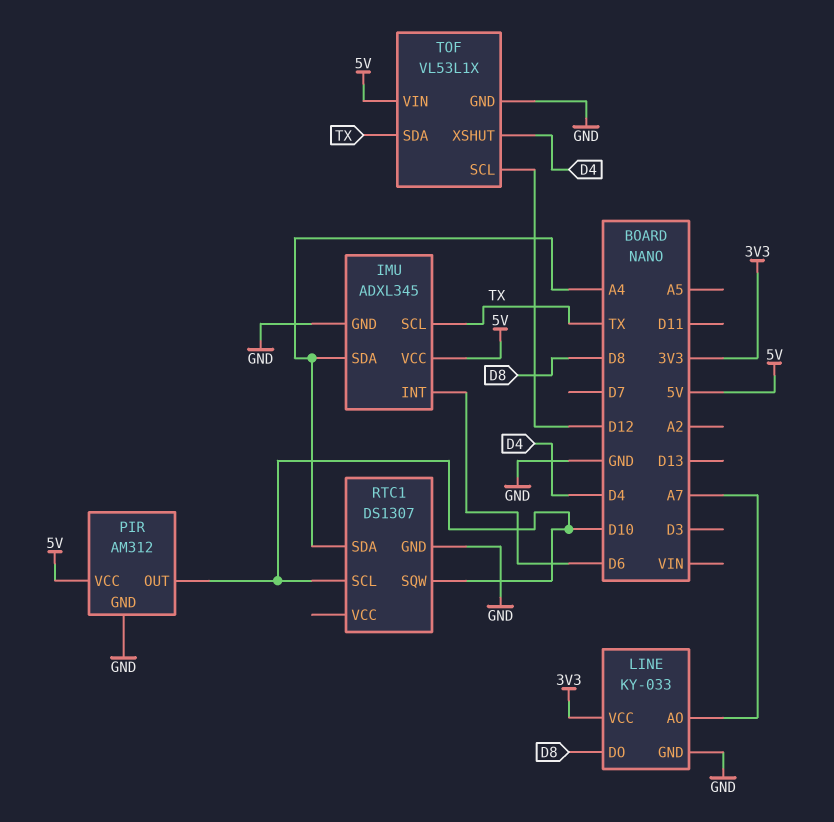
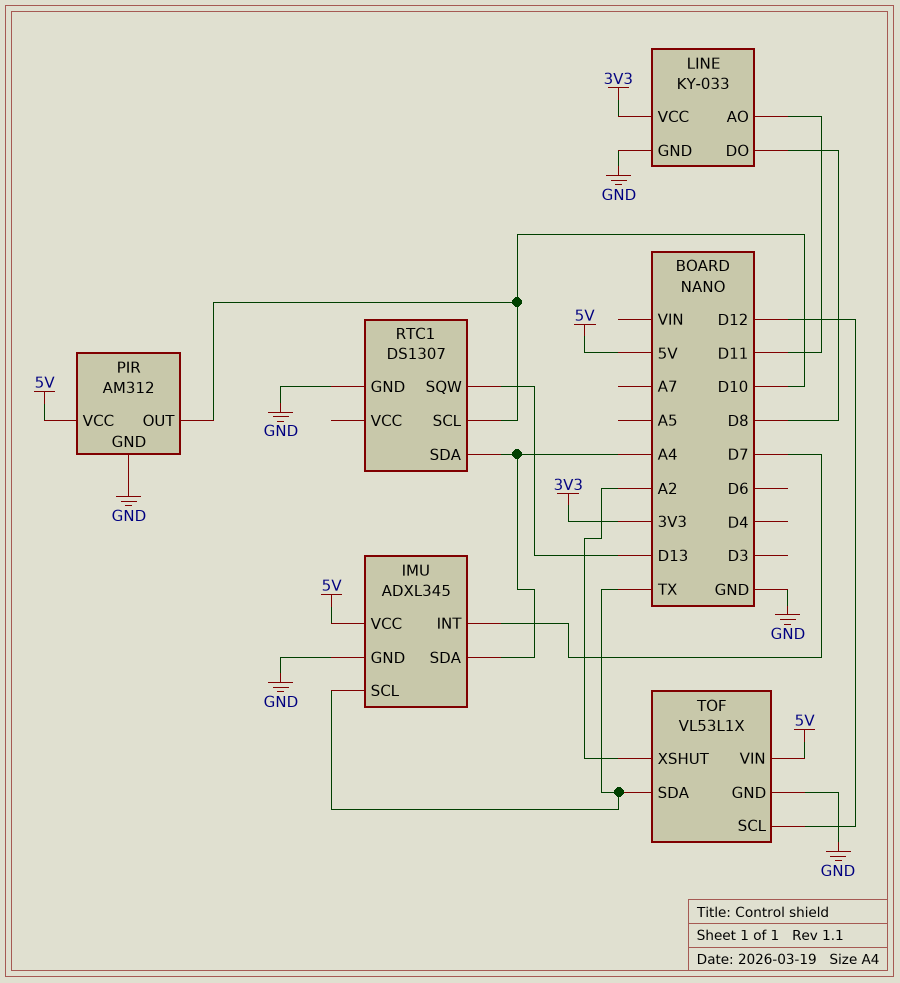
IMU pin INT: D6 -> D7
LINE pin AO: A7 -> D11
RTC1 pin SQW: D10 -> D13
TOF pin XSHUT: D4 -> A2

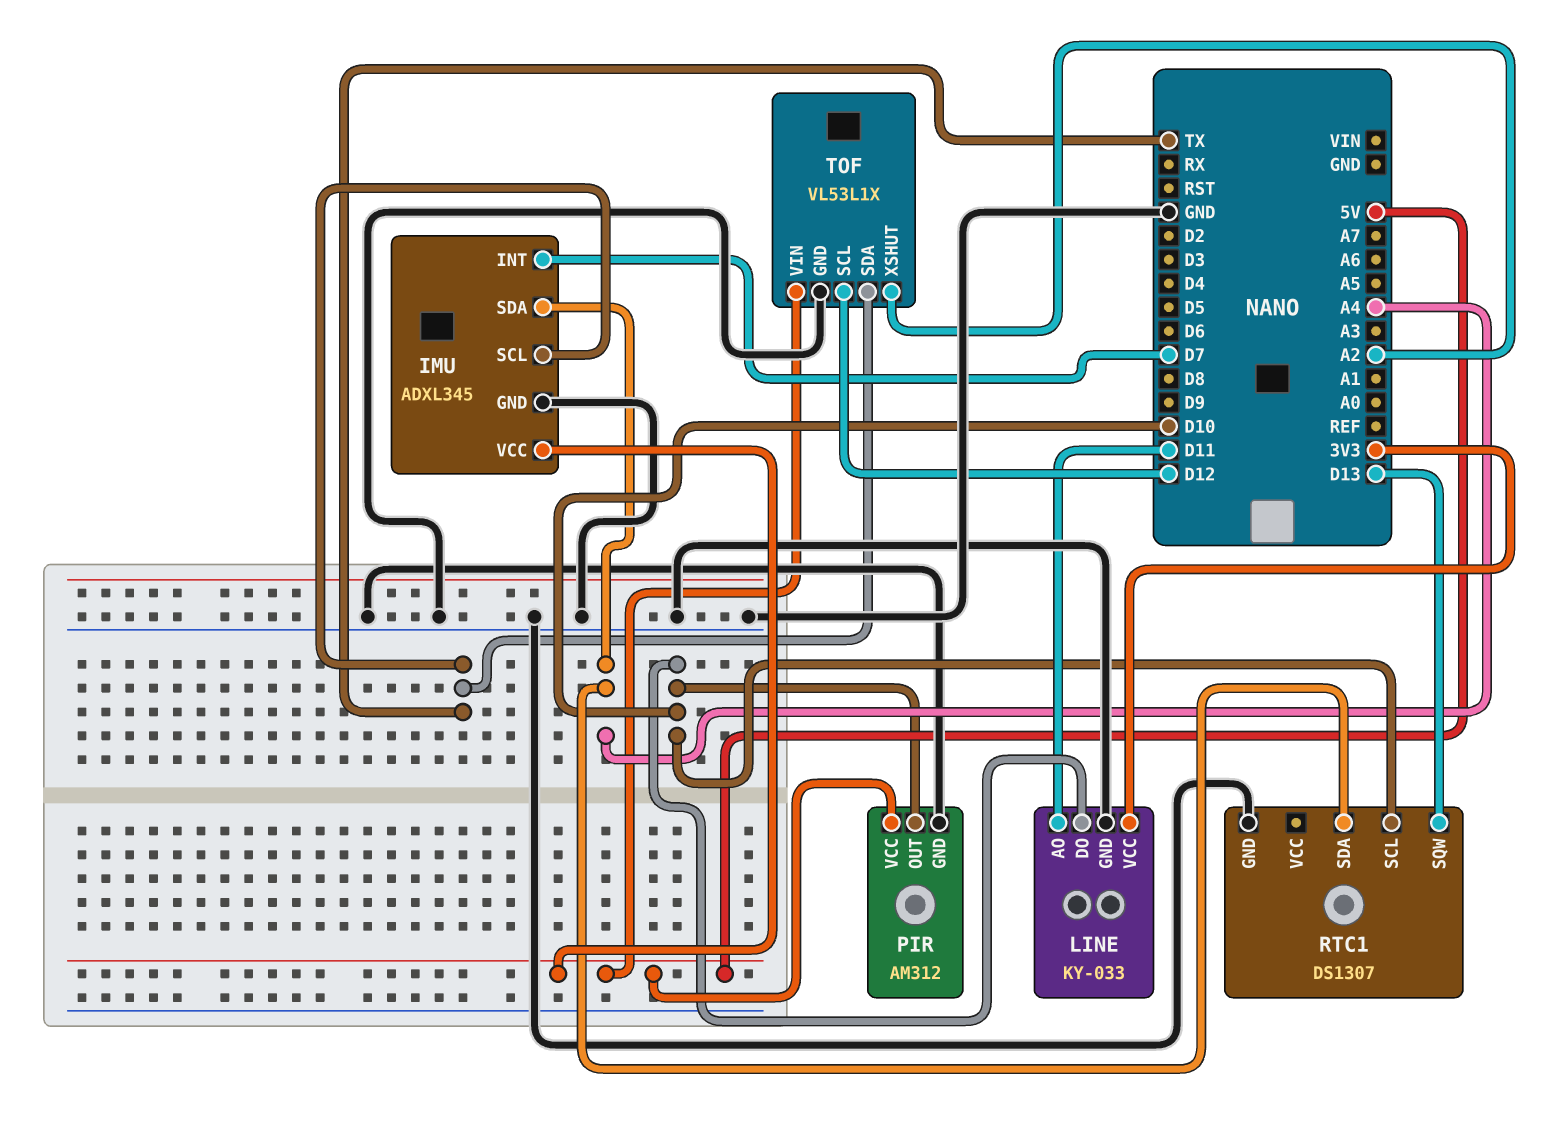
LINE pin DO: D8 -> D10

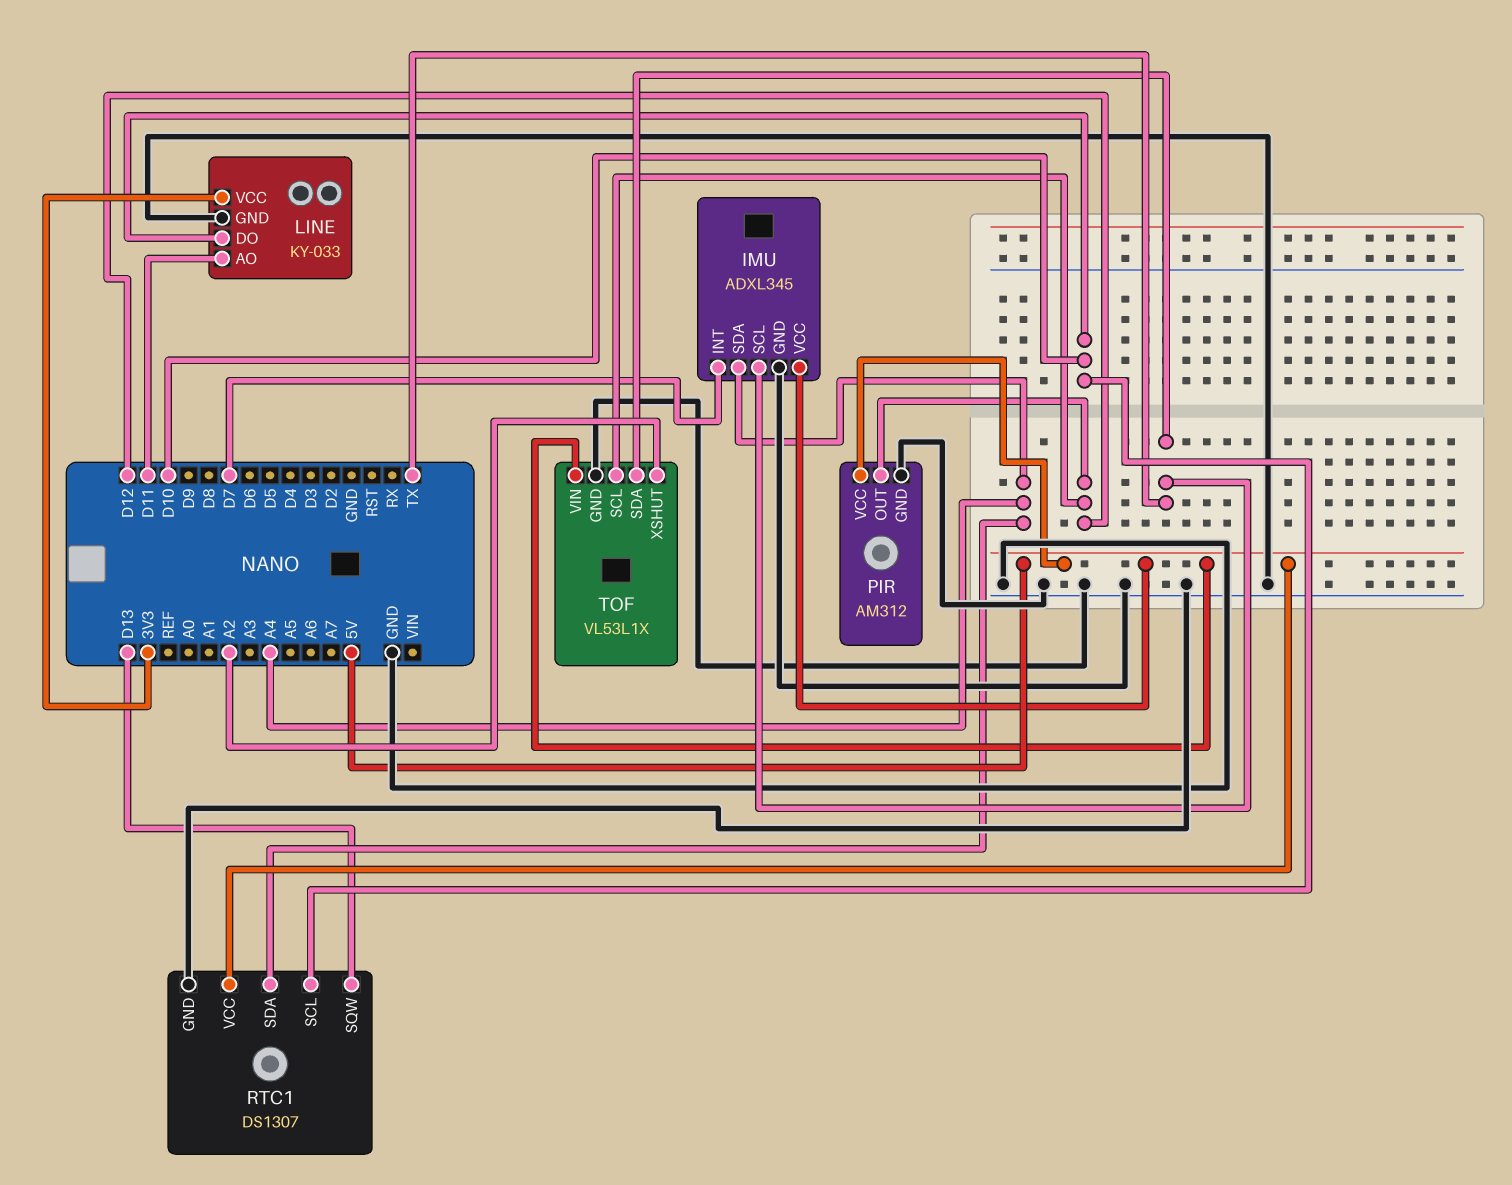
PIR pin OUT: D10 -> D12
RTC1 pin VCC: none -> 5V

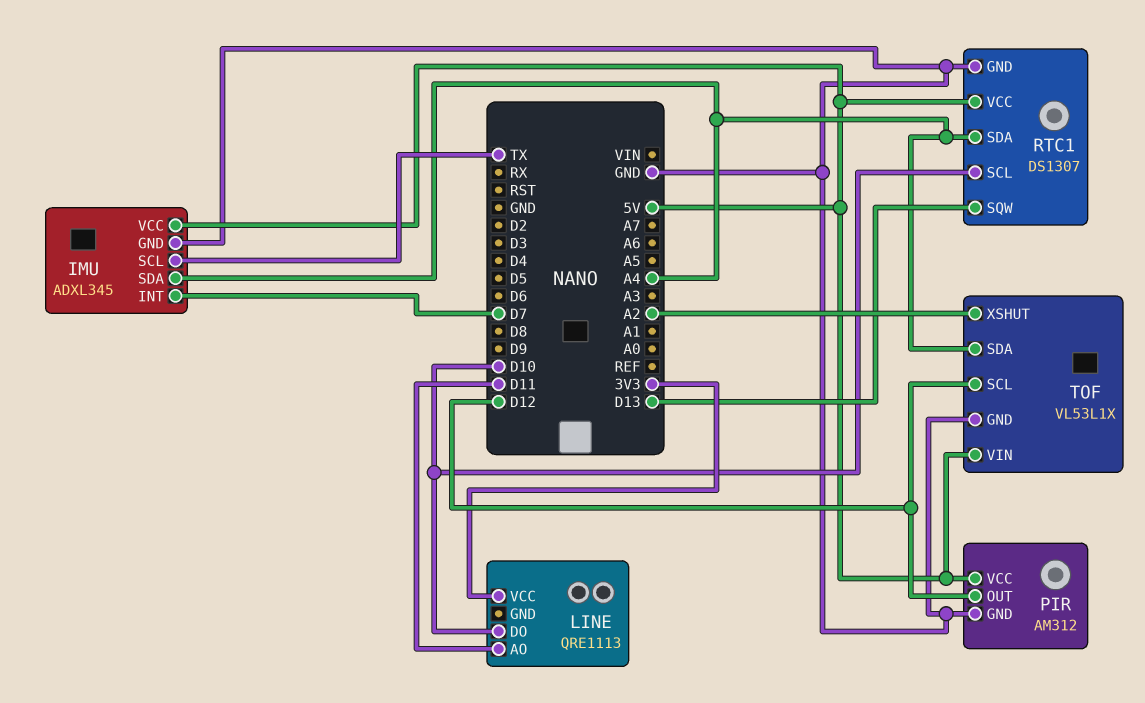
LINE: KY-033 -> QRE1113
LINE pin GND: GND -> none
TOF pin SDA: TX -> A4

